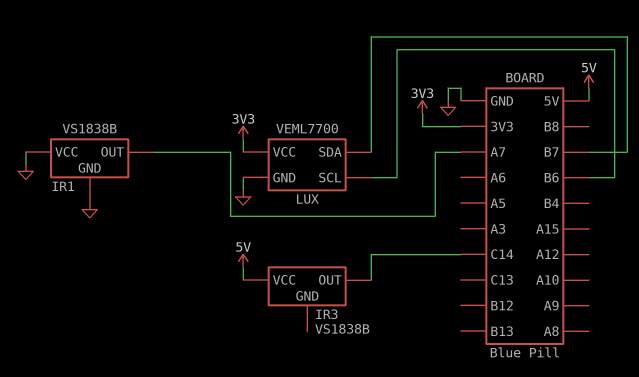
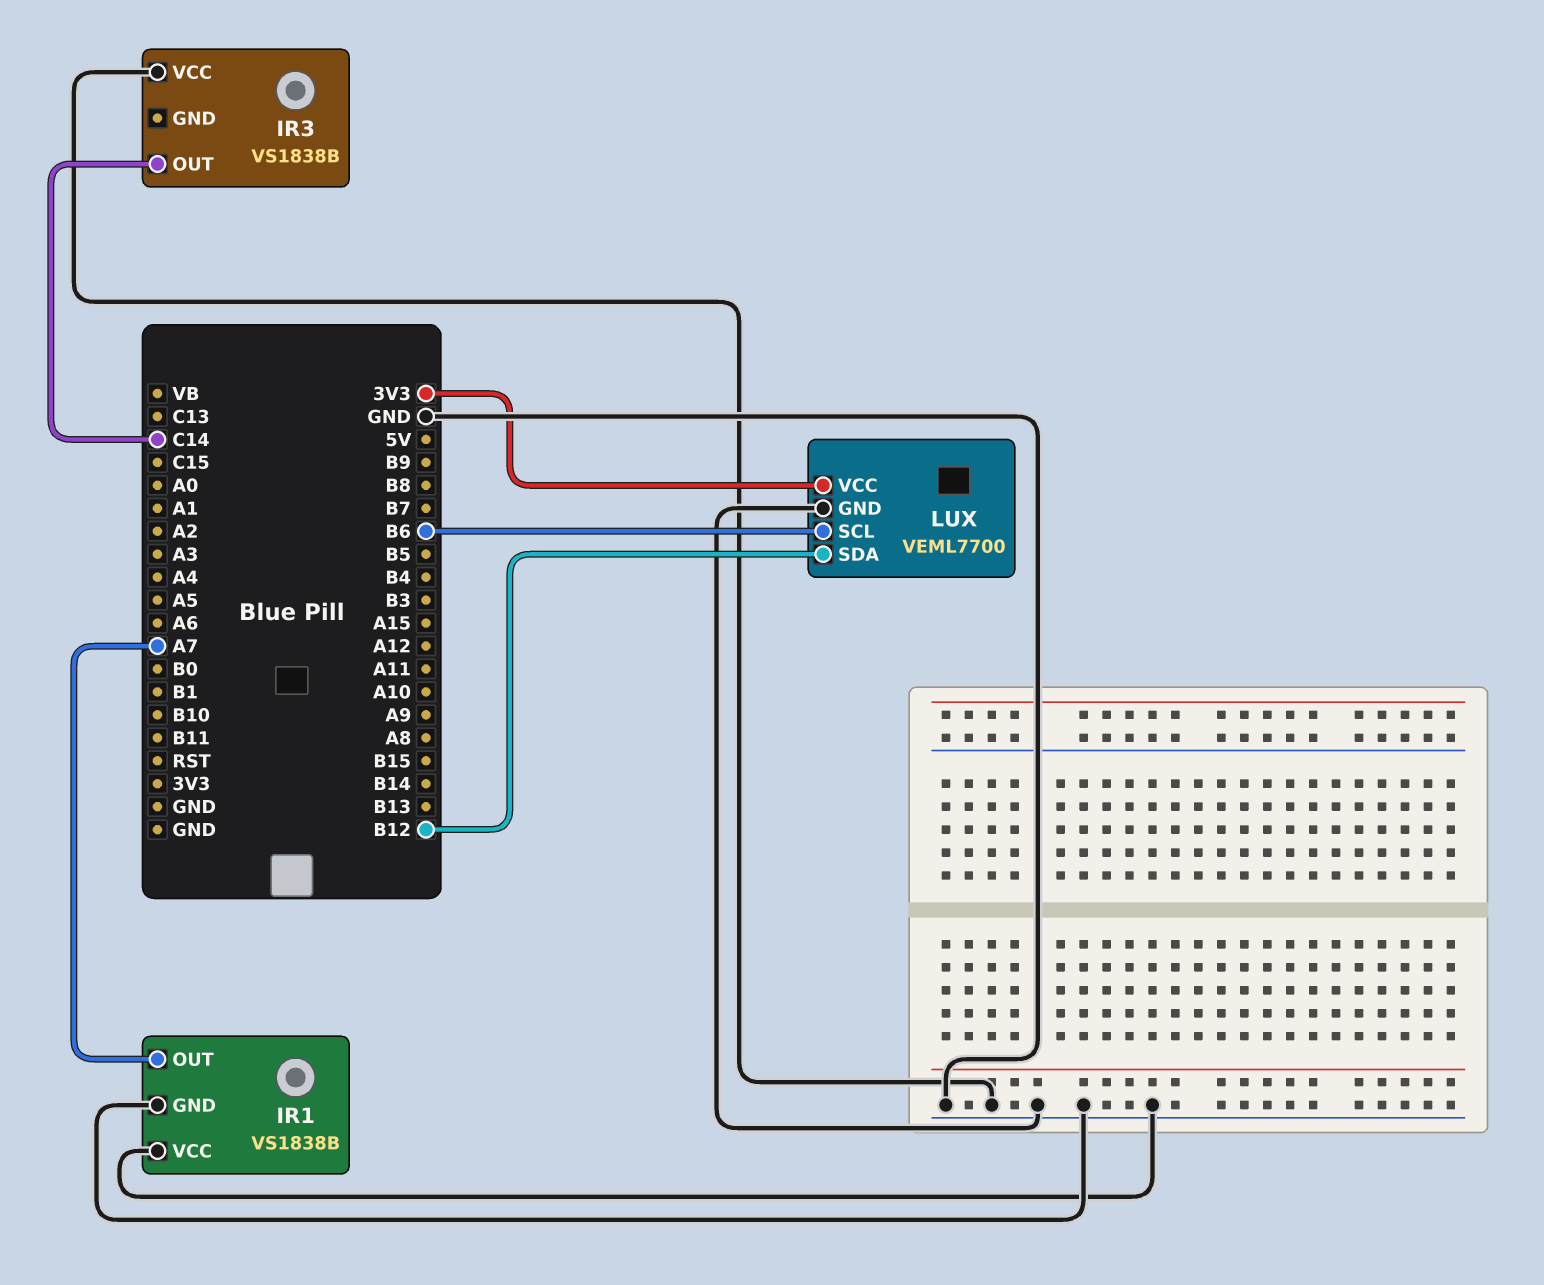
IR3 pin VCC: 5V -> GND
LUX pin SDA: B7 -> B12

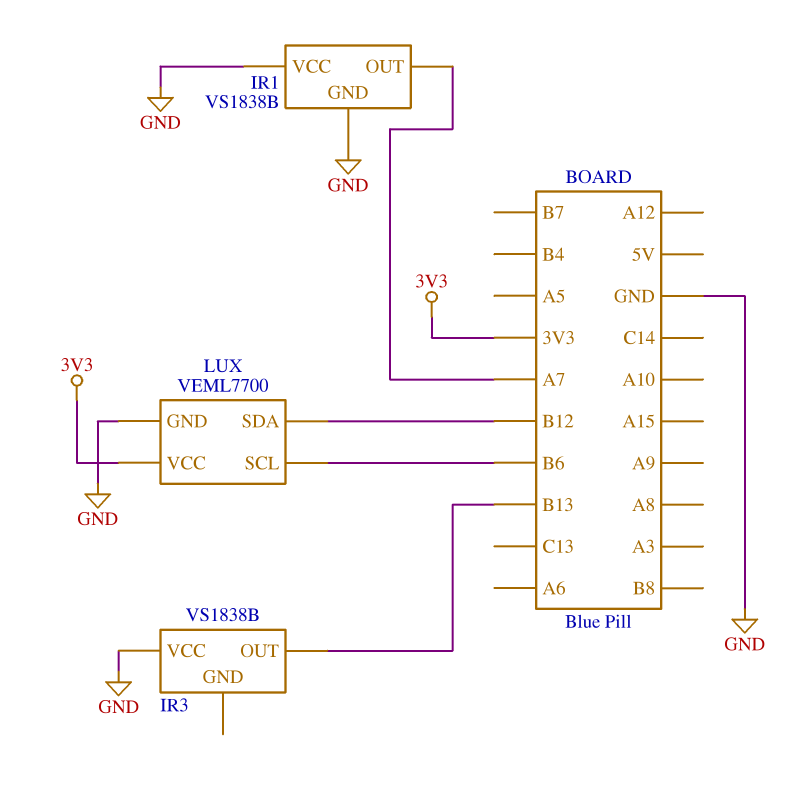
IR3 pin OUT: C14 -> B13

